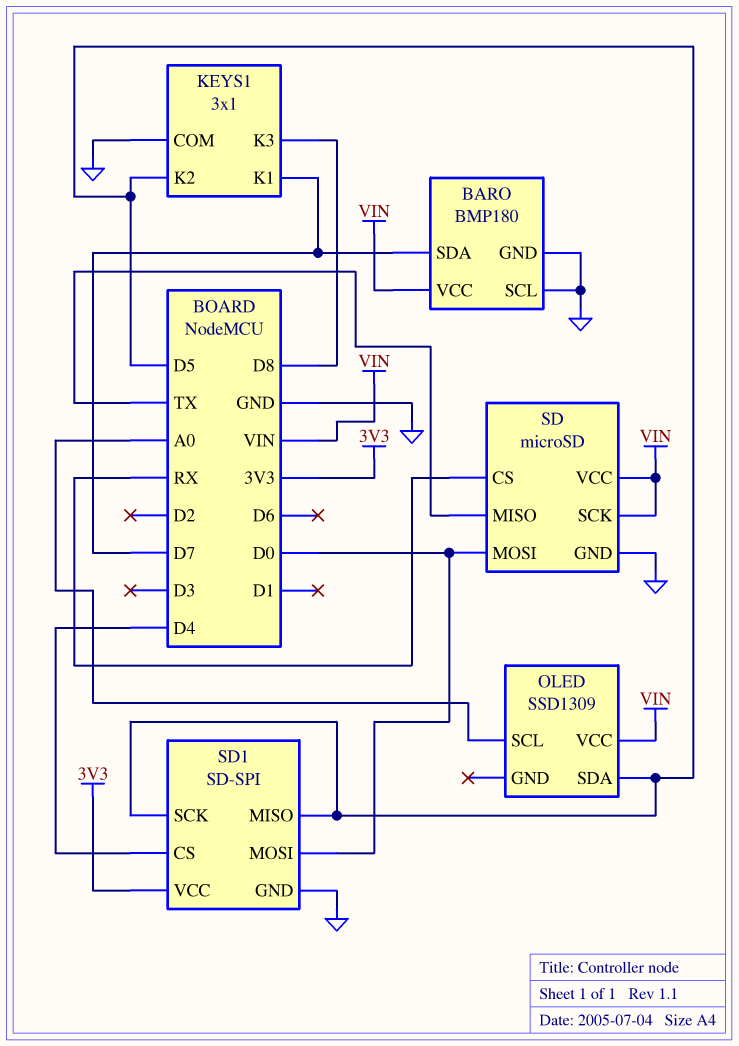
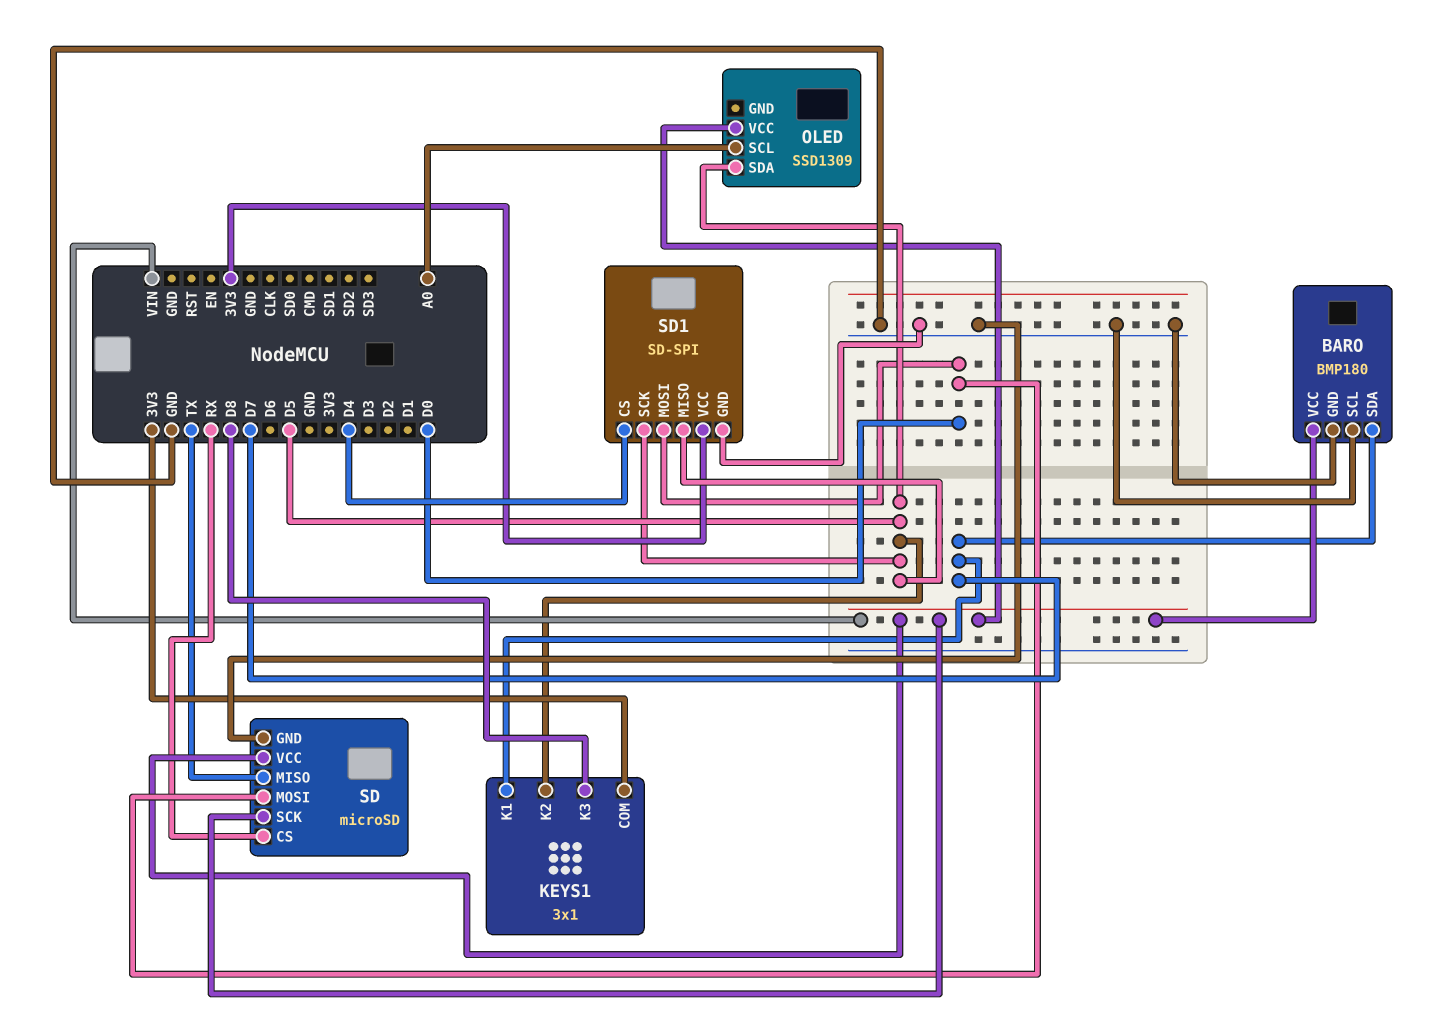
KEYS1 pin COM: GND -> 3V3

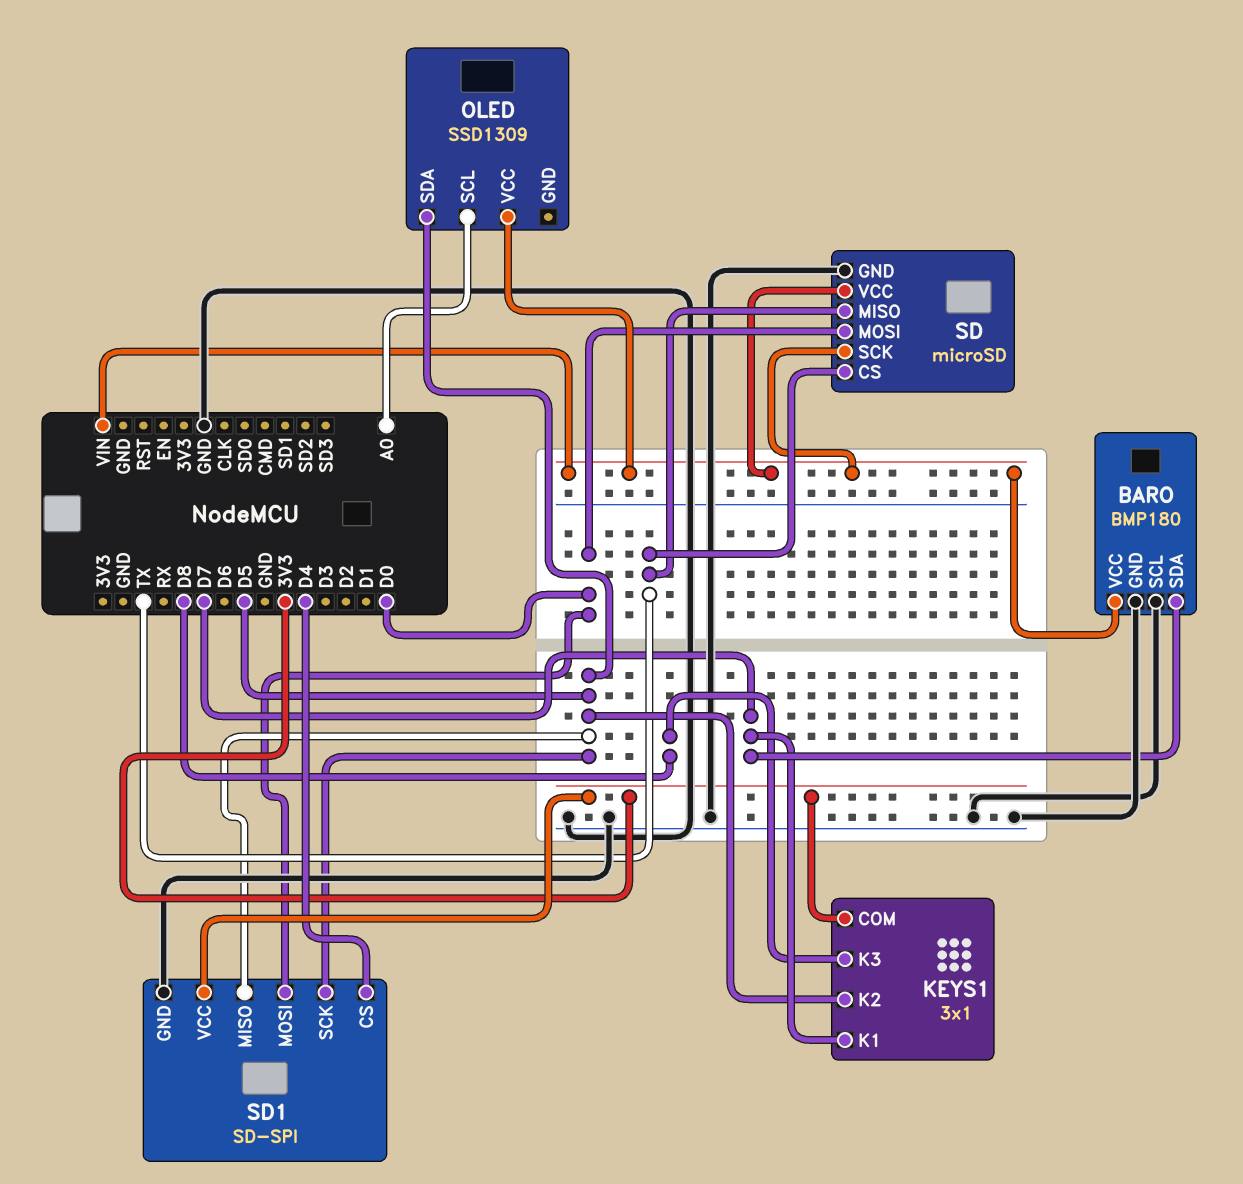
SD pin CS: RX -> TX

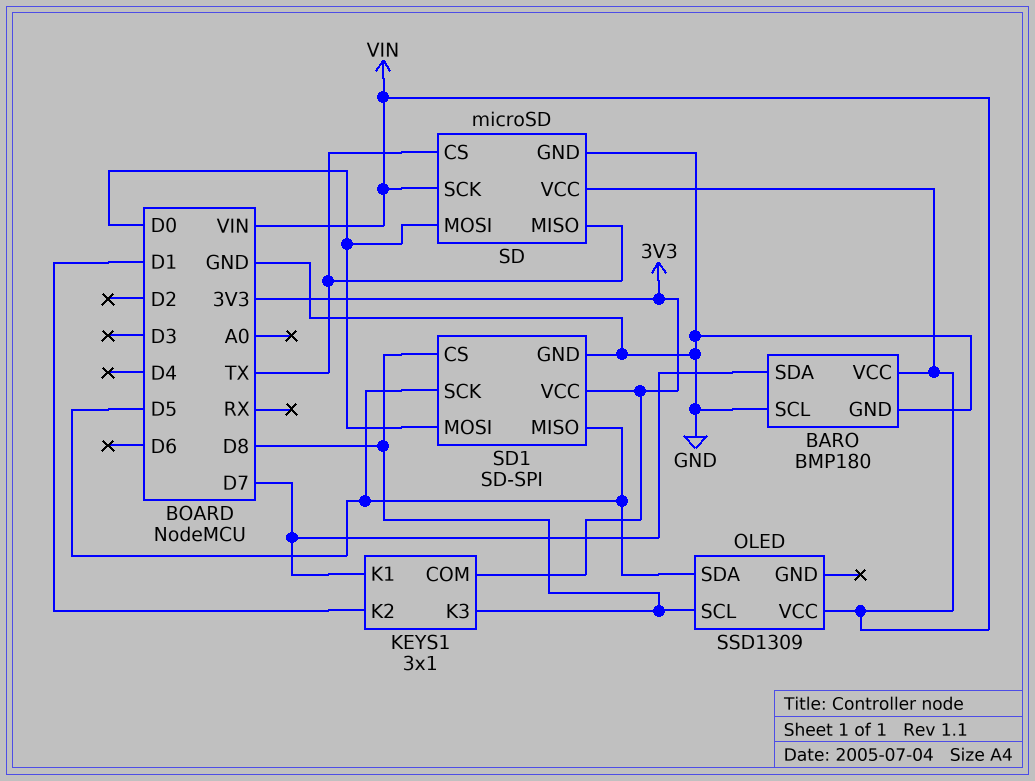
KEYS1 pin K2: D5 -> D1
OLED pin SCL: A0 -> D8
SD1 pin CS: D4 -> D8

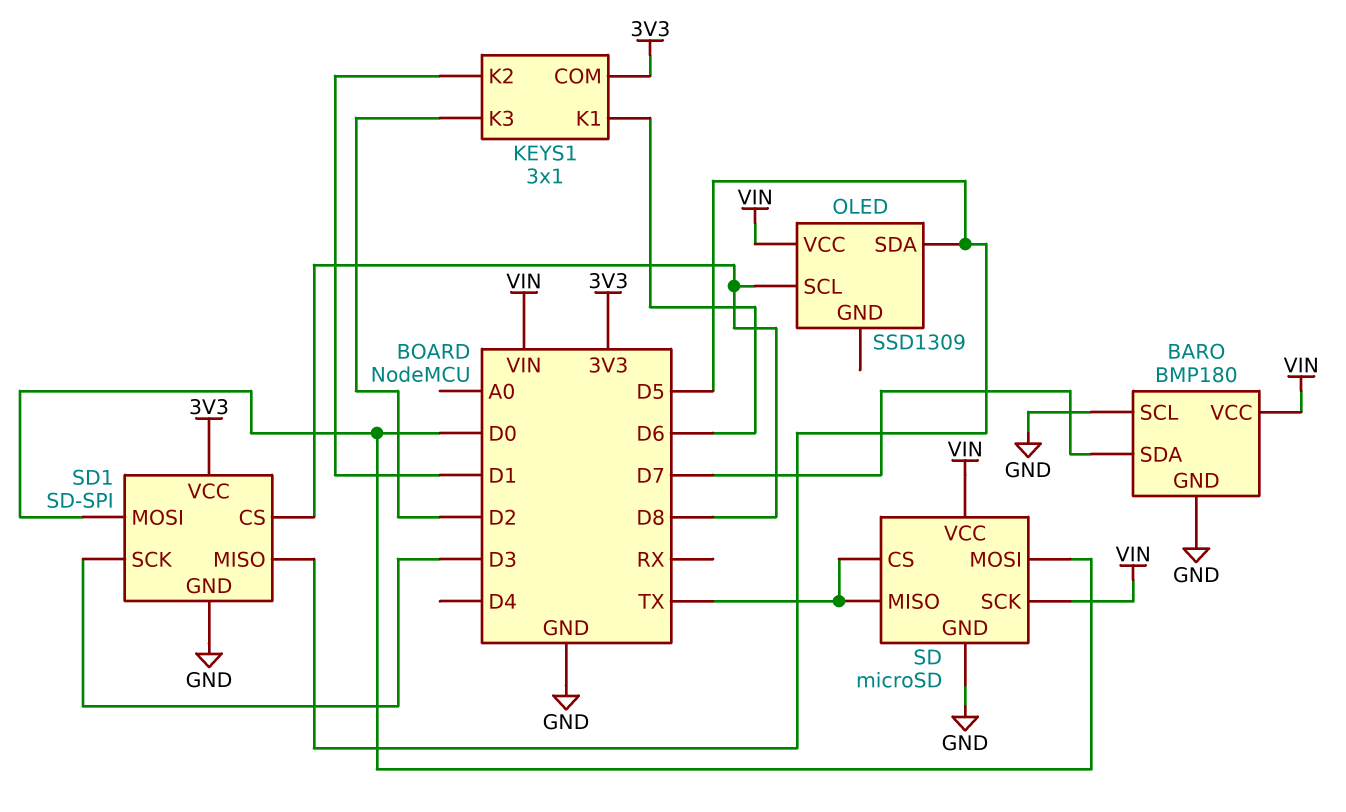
KEYS1 pin K1: D7 -> D6
KEYS1 pin K3: D8 -> D2
SD1 pin SCK: D5 -> D3

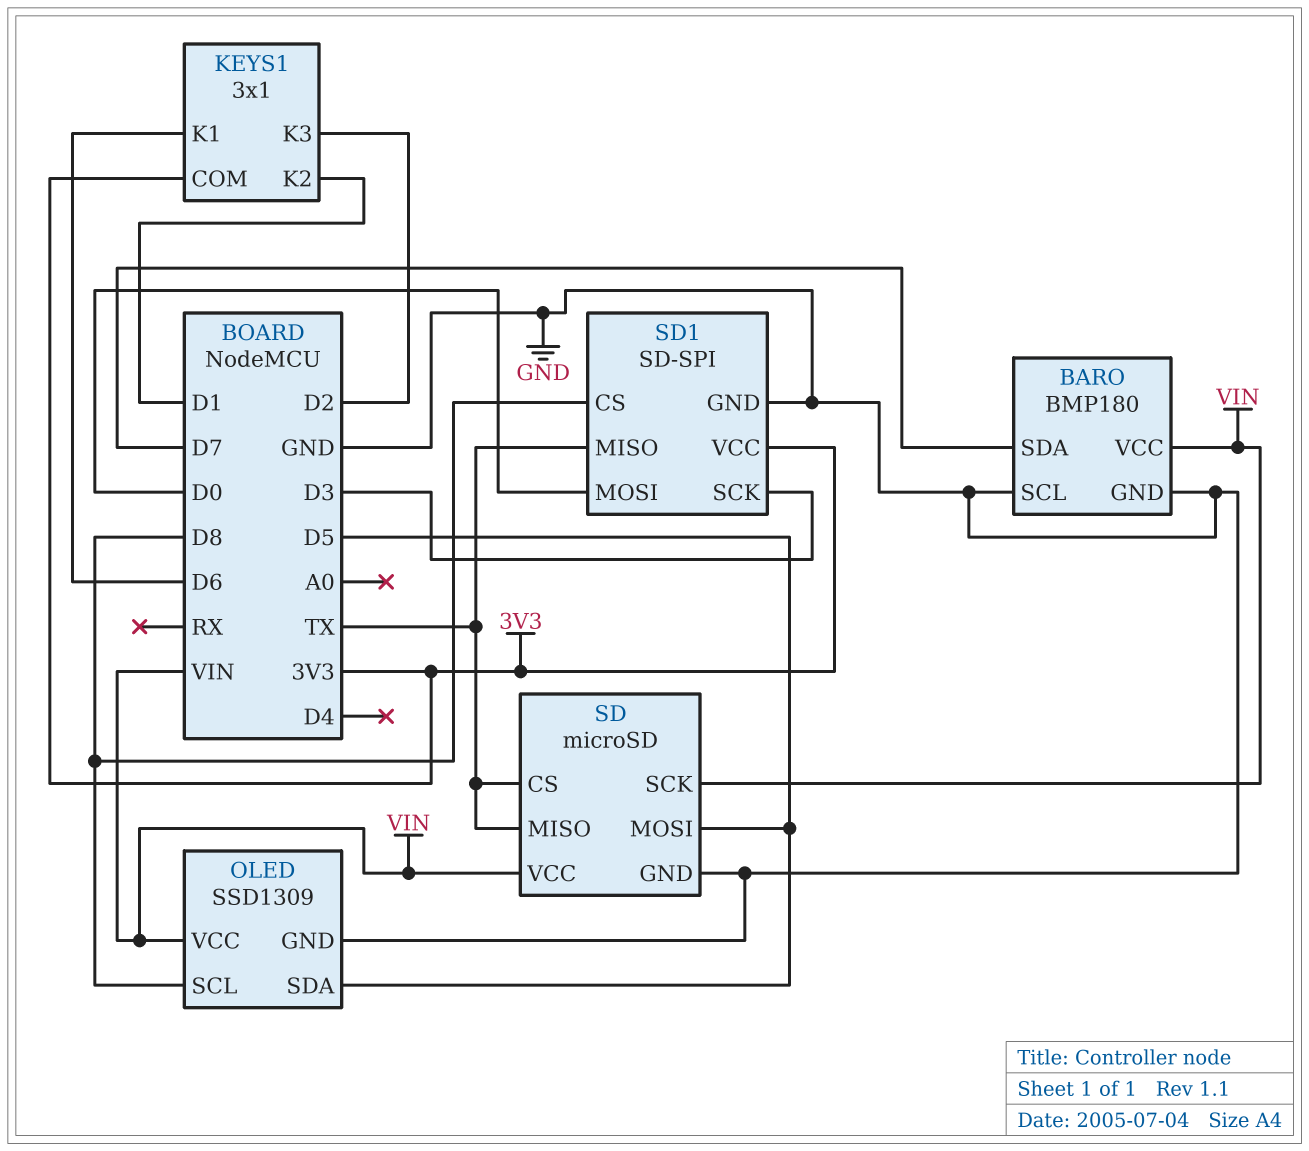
OLED pin GND: none -> GND
SD pin MOSI: D0 -> D5
SD1 pin MISO: D5 -> TX

